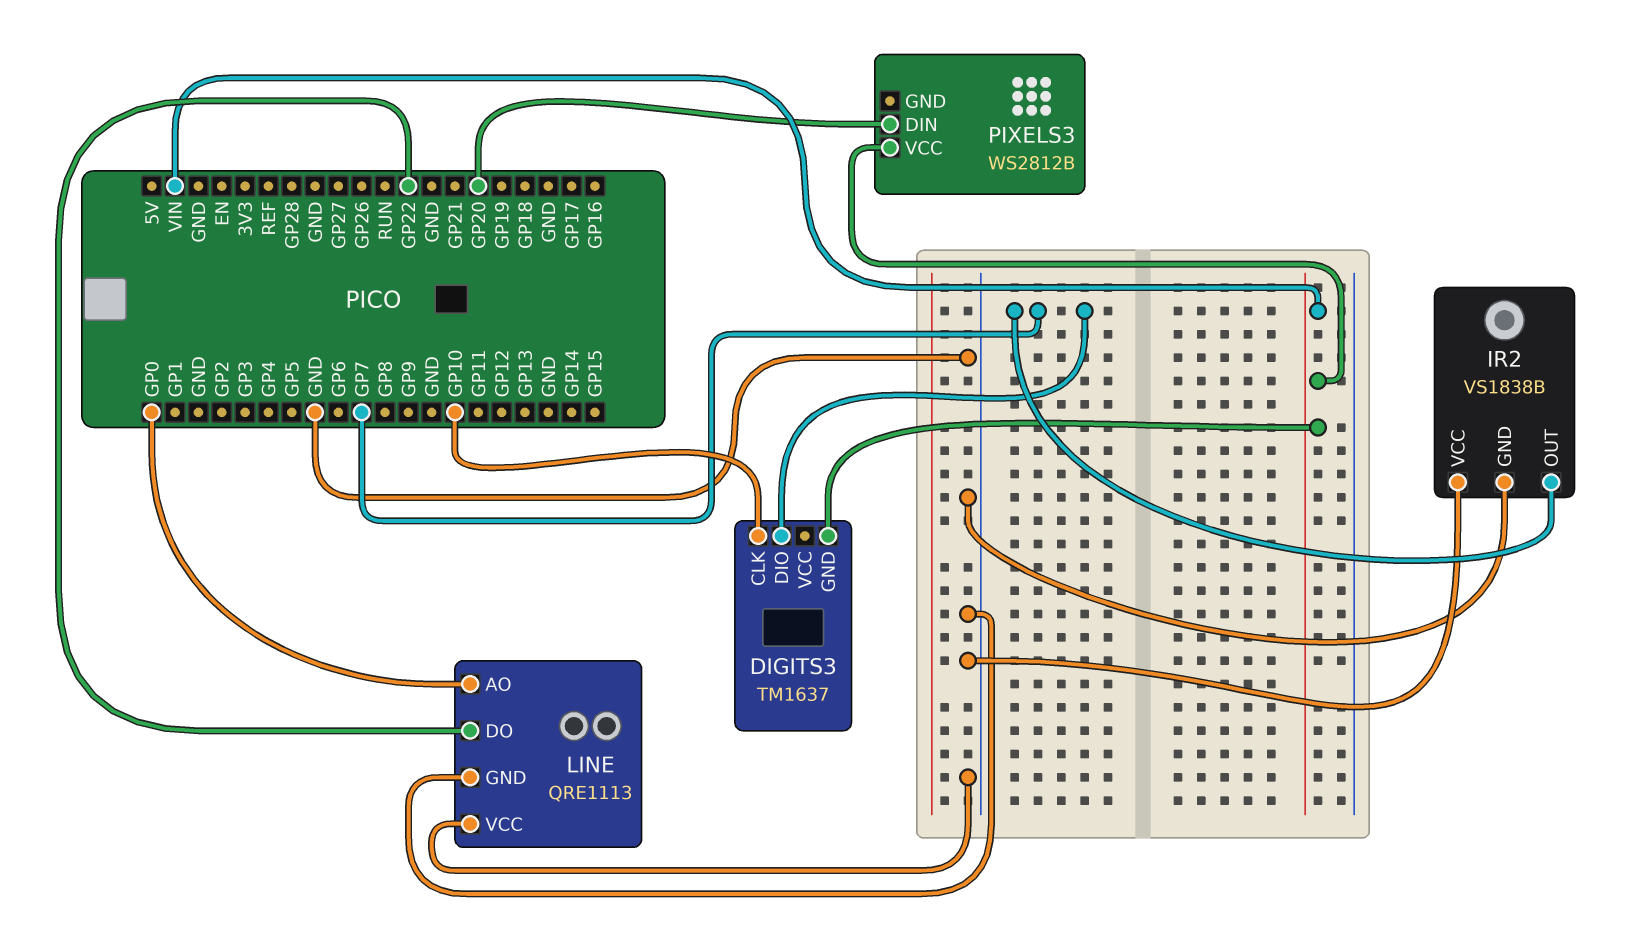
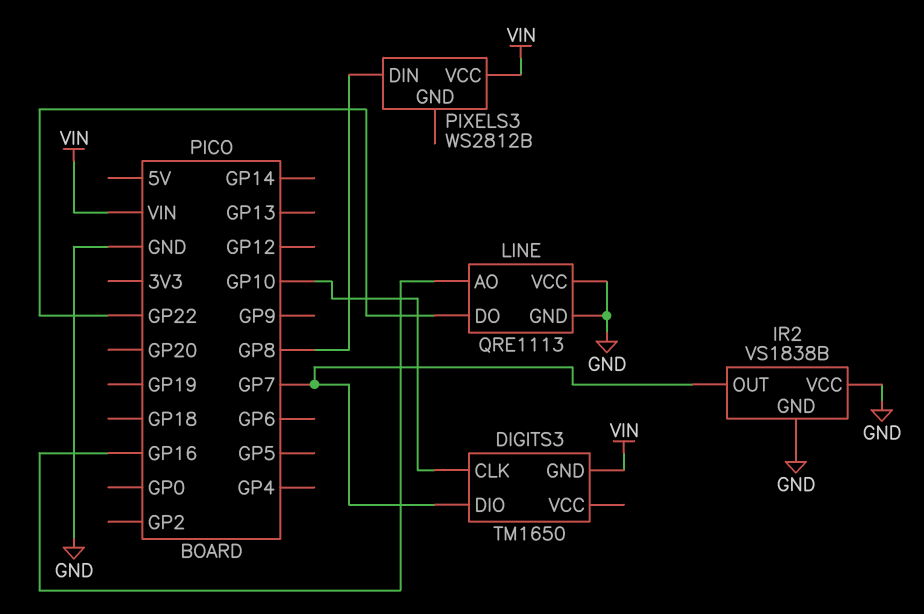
DIGITS3: TM1637 -> TM1650
LINE pin AO: GP0 -> GP16
PIXELS3 pin DIN: GP20 -> GP8

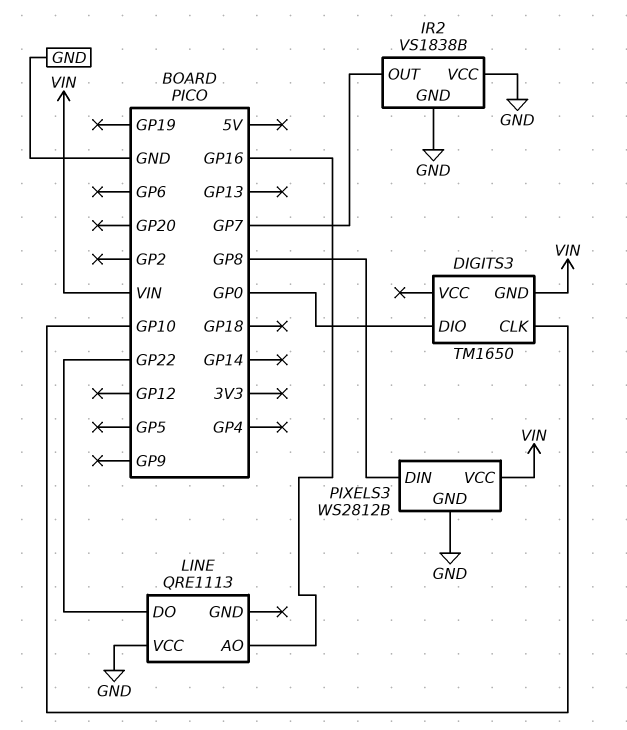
DIGITS3 pin DIO: GP7 -> GP0
LINE pin GND: GND -> none
PIXELS3 pin GND: none -> GND

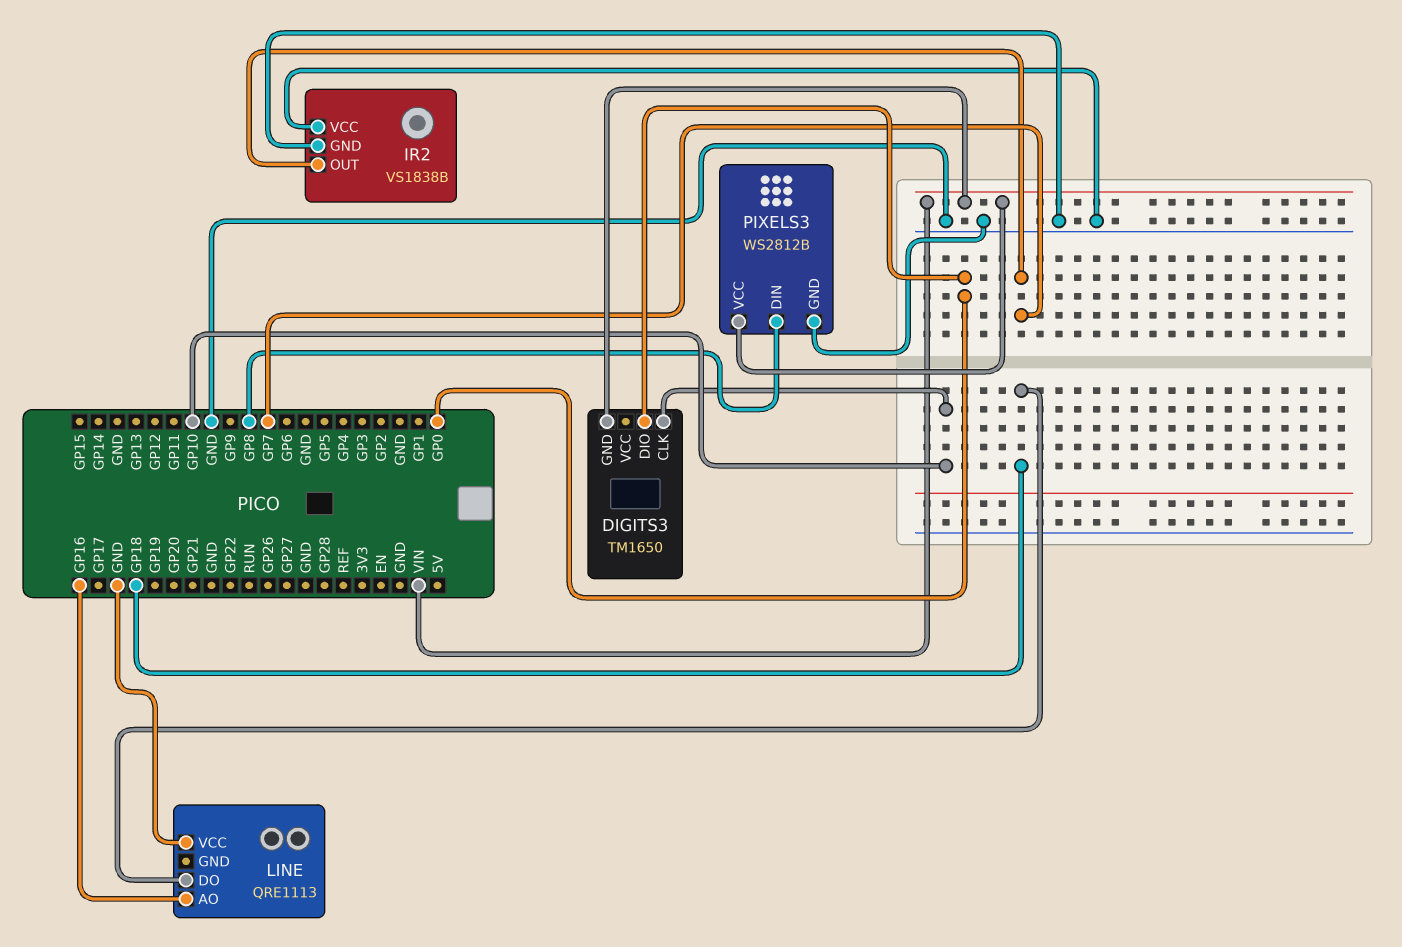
LINE pin DO: GP22 -> GP18

